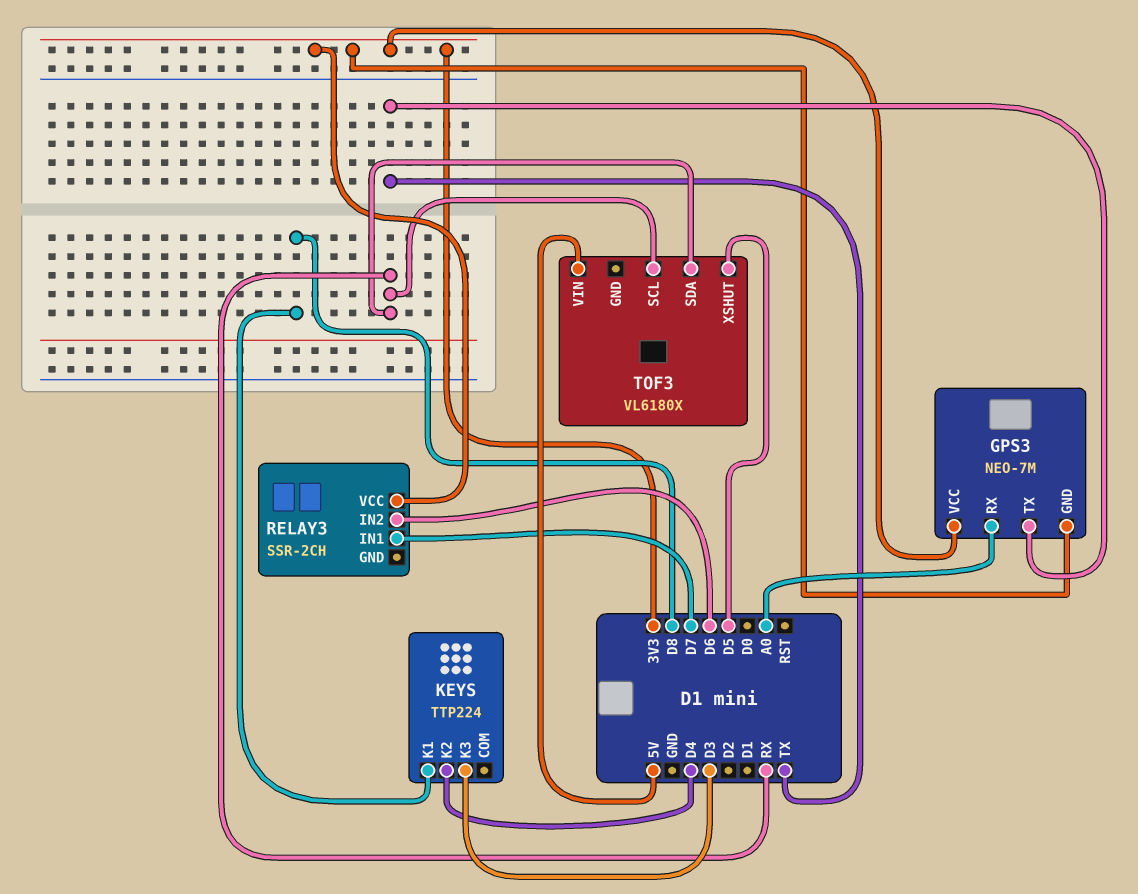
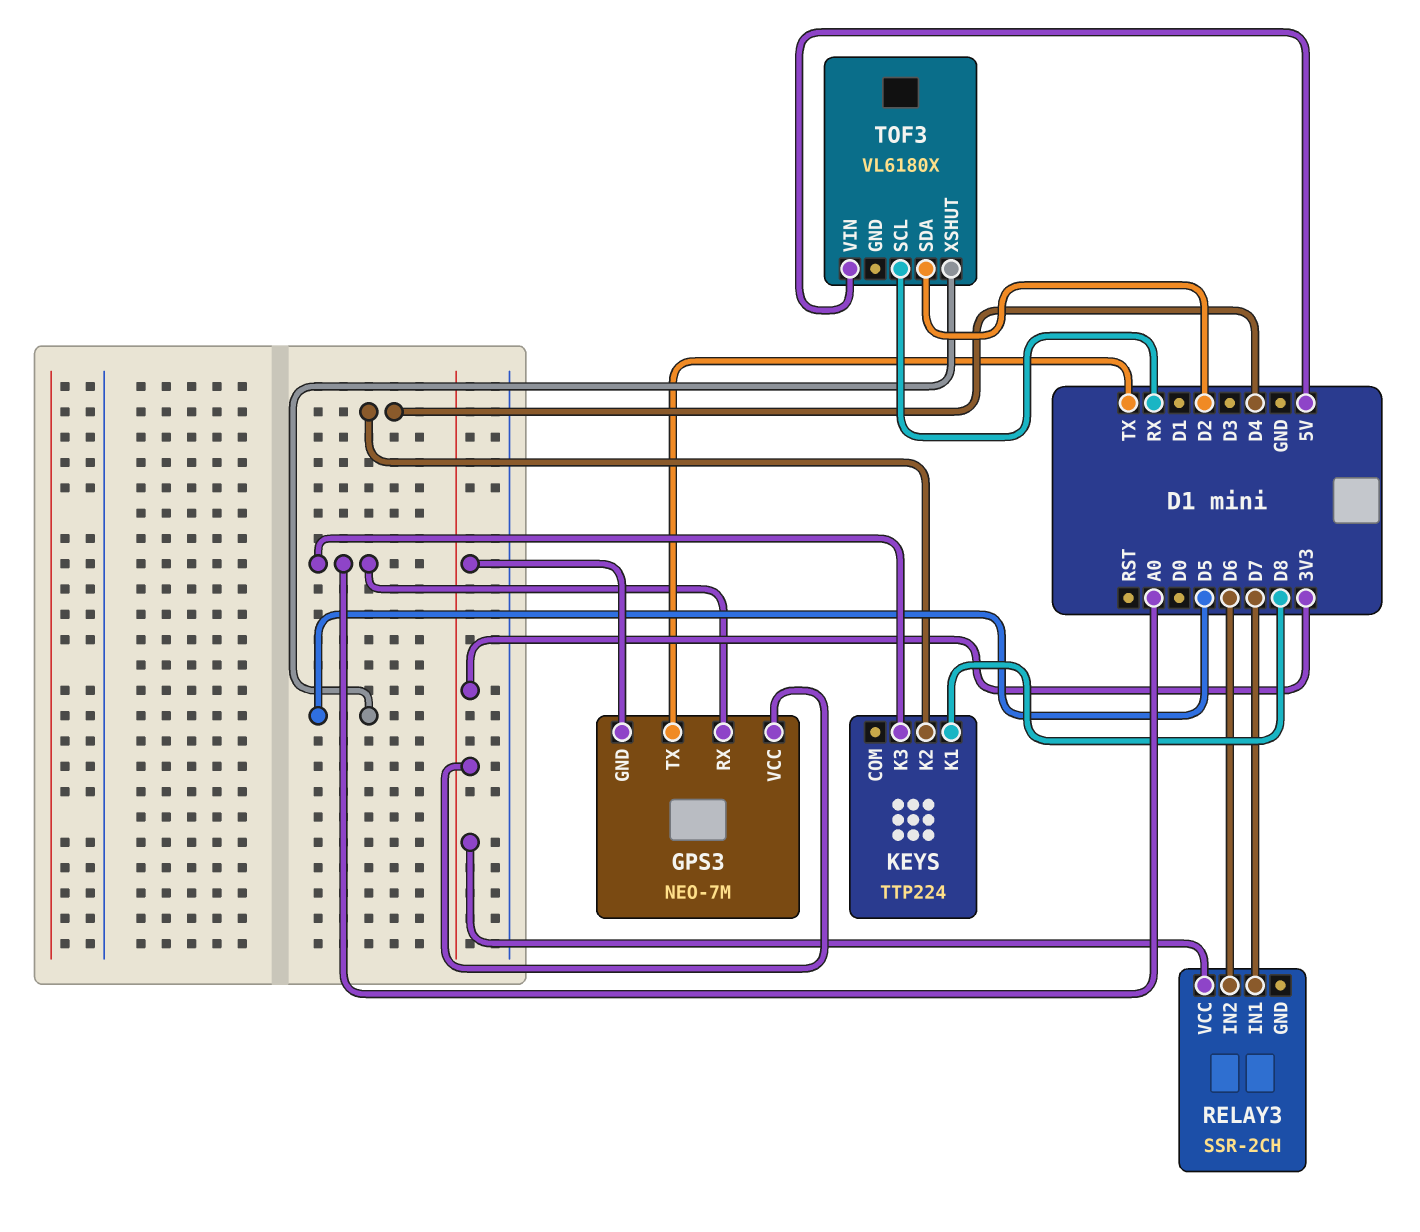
KEYS pin K3: D3 -> A0
TOF3 pin SDA: RX -> D2

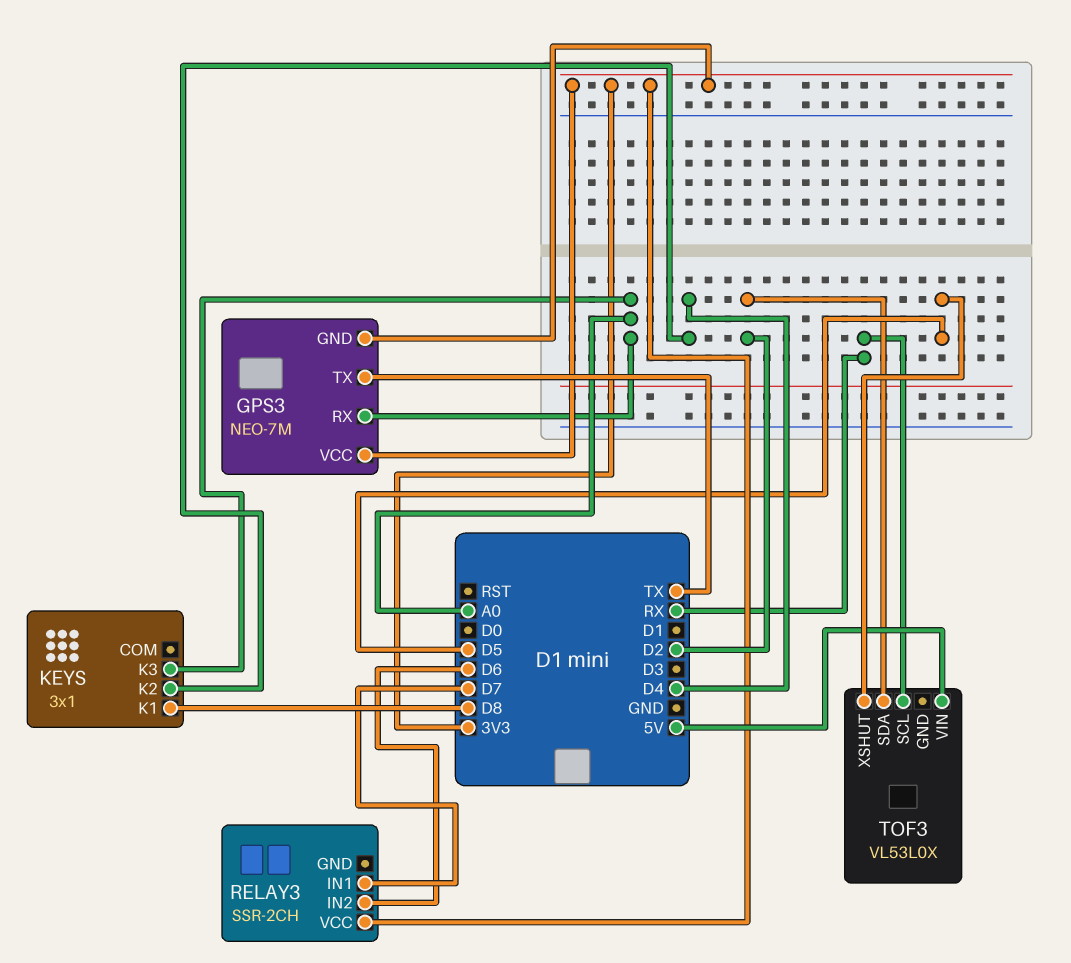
KEYS: TTP224 -> 3x1
TOF3: VL6180X -> VL53L0X

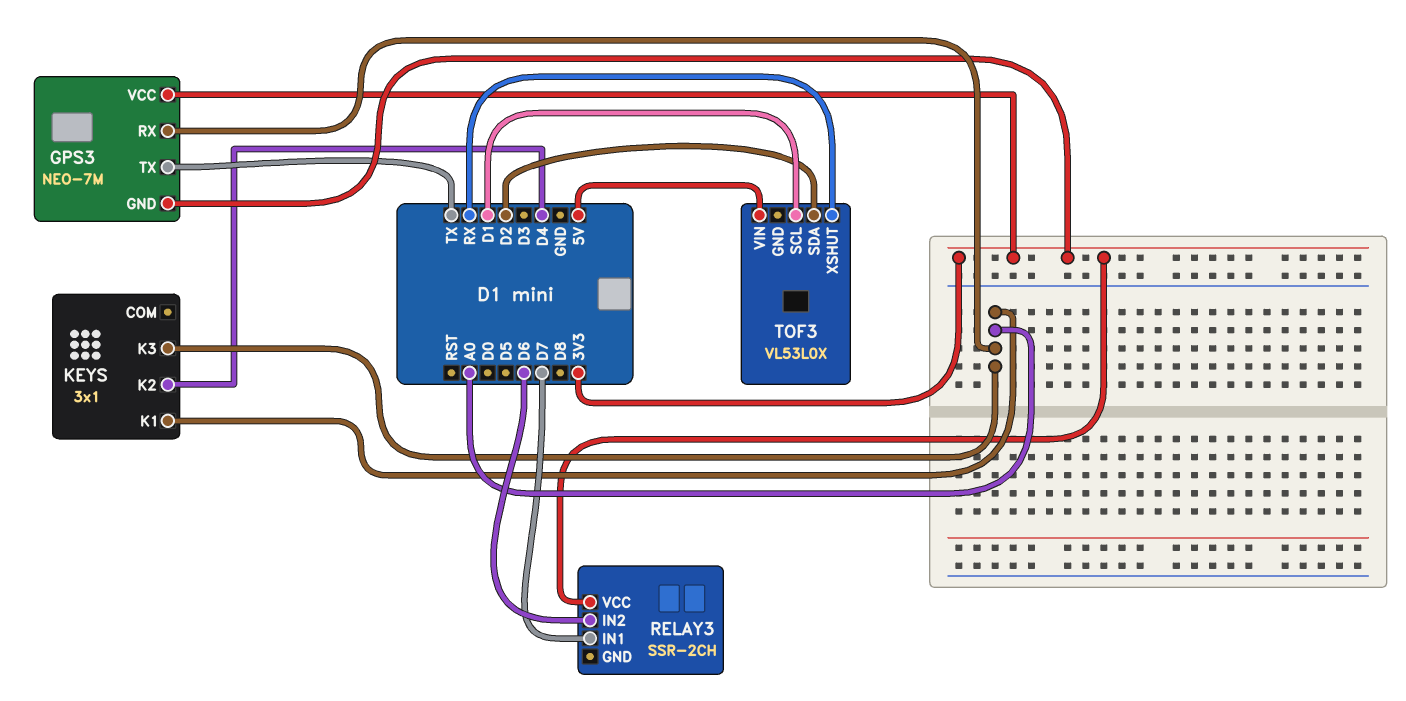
KEYS pin K1: D8 -> A0
TOF3 pin SCL: RX -> D1
TOF3 pin XSHUT: D5 -> RX

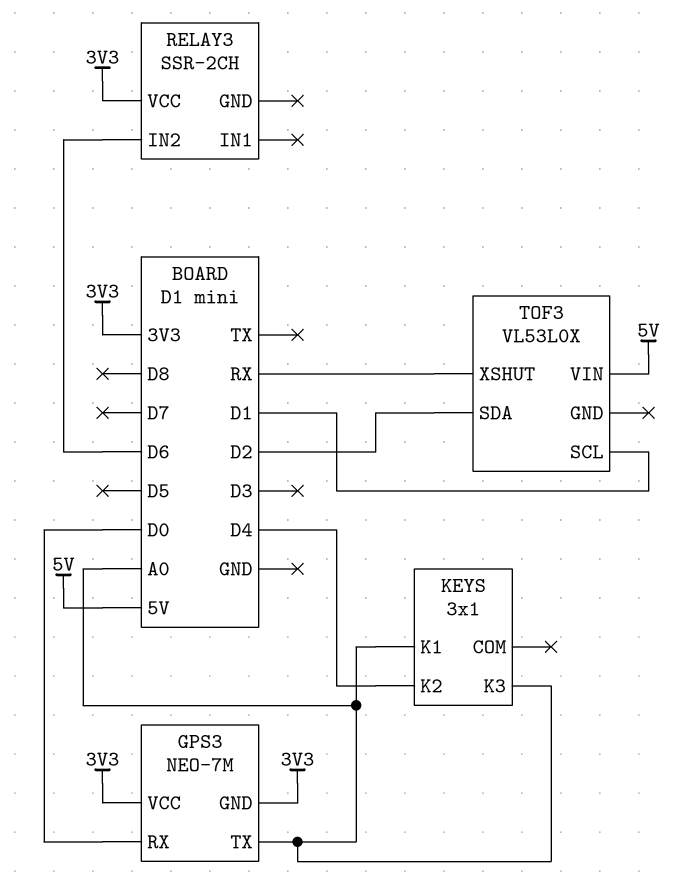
GPS3 pin RX: A0 -> D0
GPS3 pin TX: TX -> A0
RELAY3 pin IN1: D7 -> none

